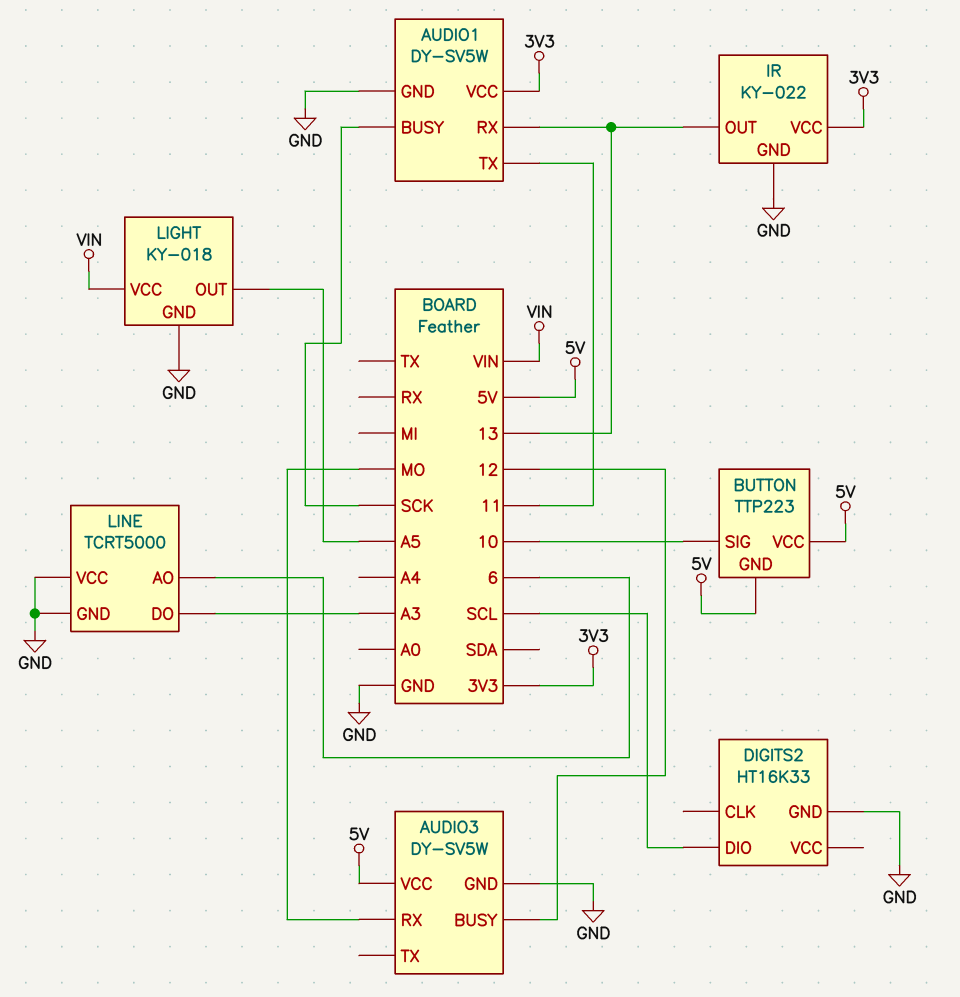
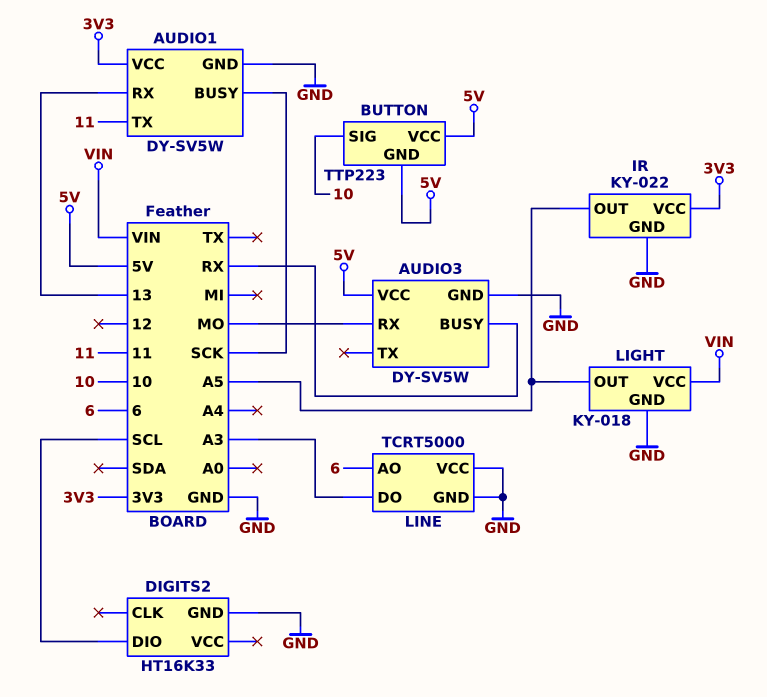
AUDIO3 pin BUSY: 12 -> RX
IR pin OUT: 13 -> A5

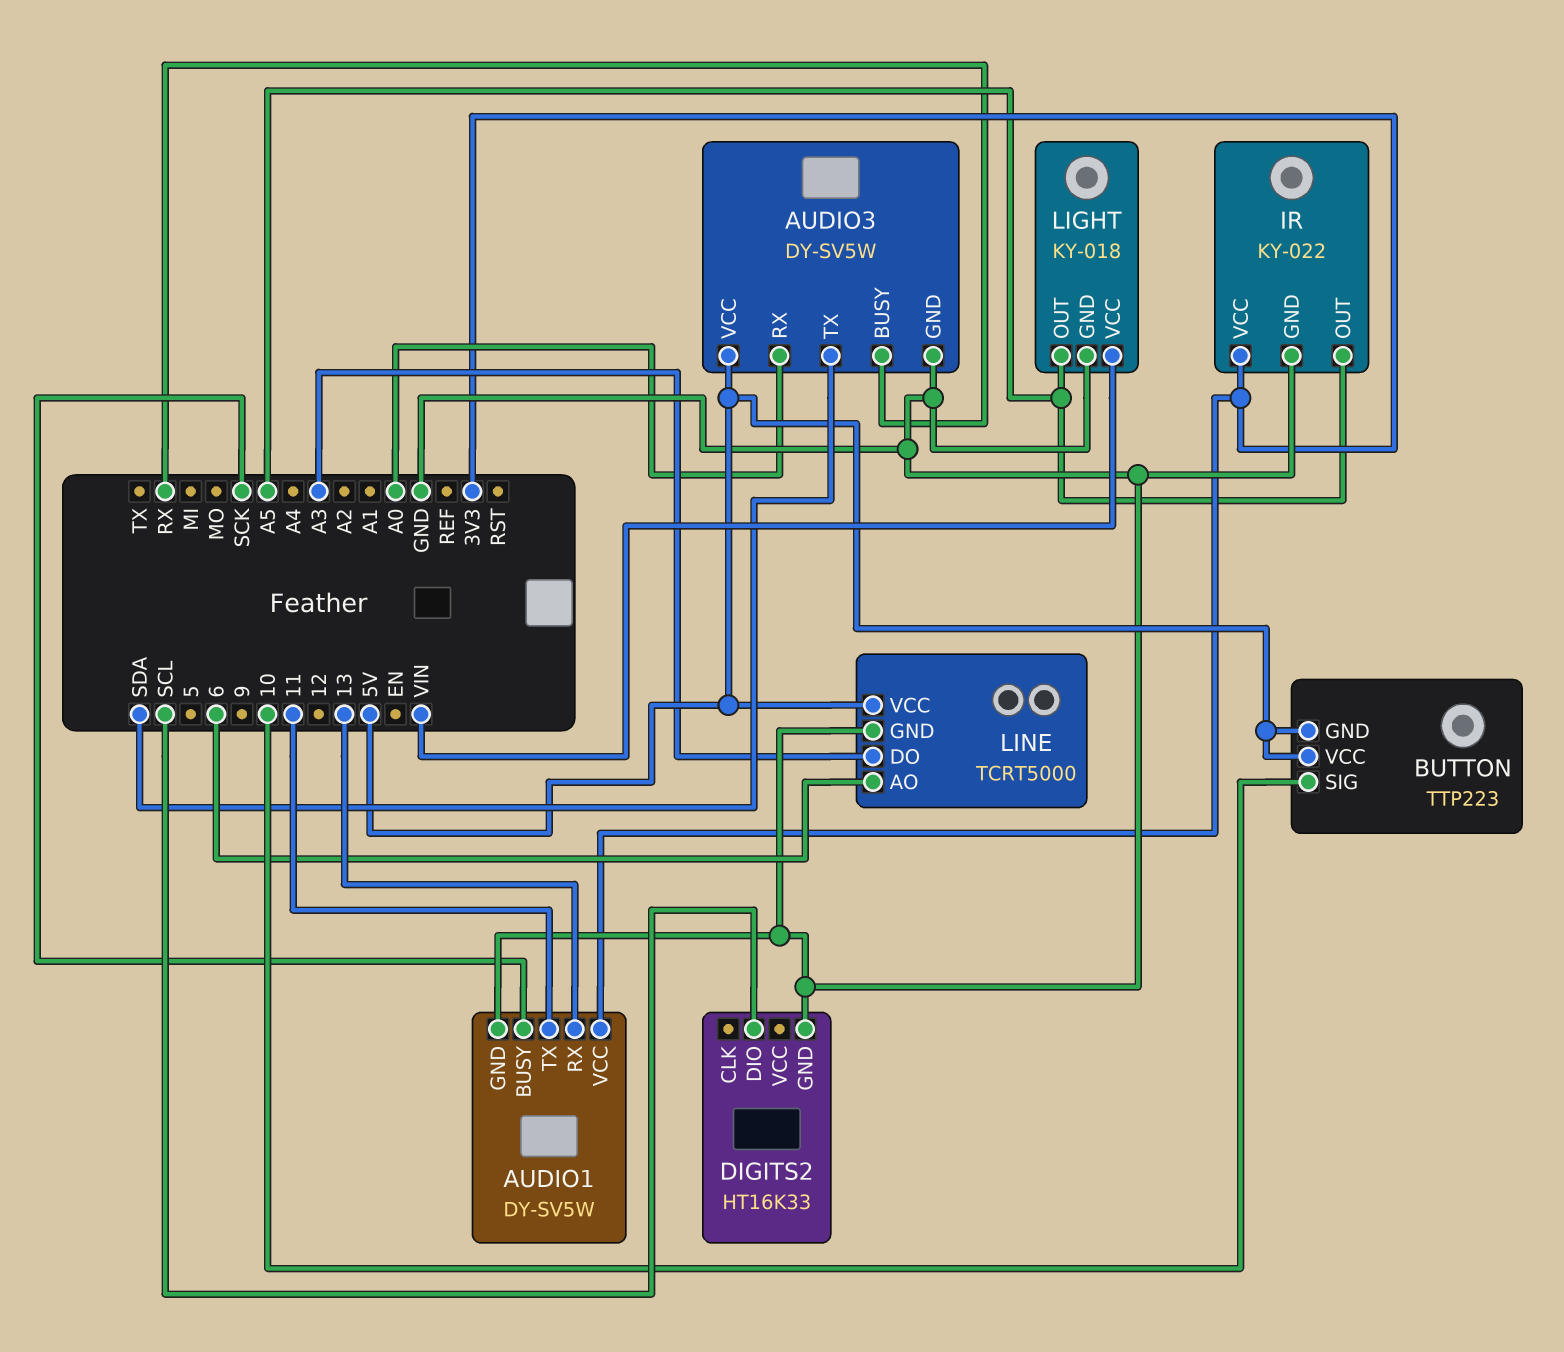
AUDIO3 pin RX: MO -> A0
AUDIO3 pin TX: none -> SDA
LINE pin VCC: GND -> 5V

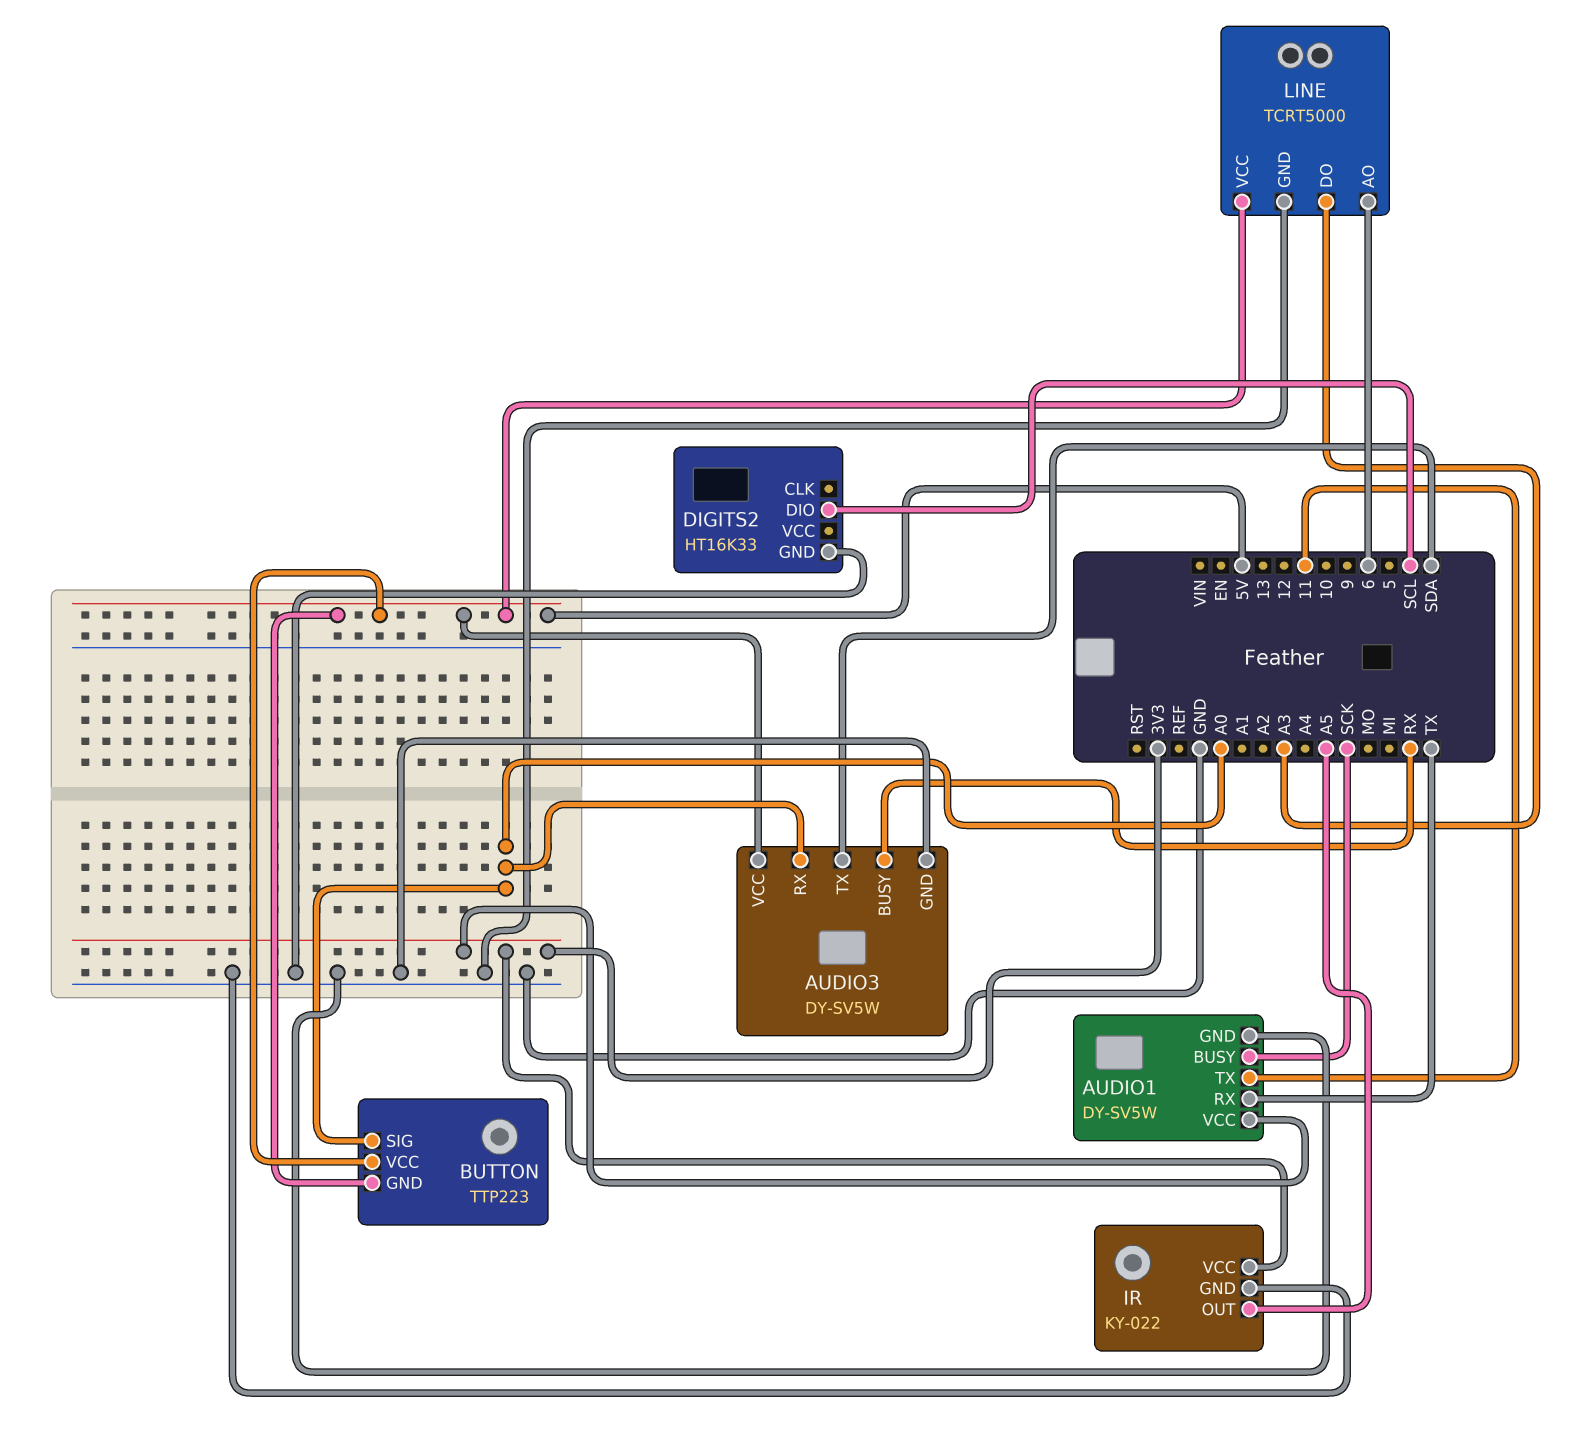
AUDIO1 pin RX: 13 -> TX
BUTTON pin SIG: 10 -> A0
LIGHT: KY-018 -> none
LIGHT pin GND: GND -> none
LIGHT pin OUT: A5 -> none
LIGHT pin VCC: VIN -> none

